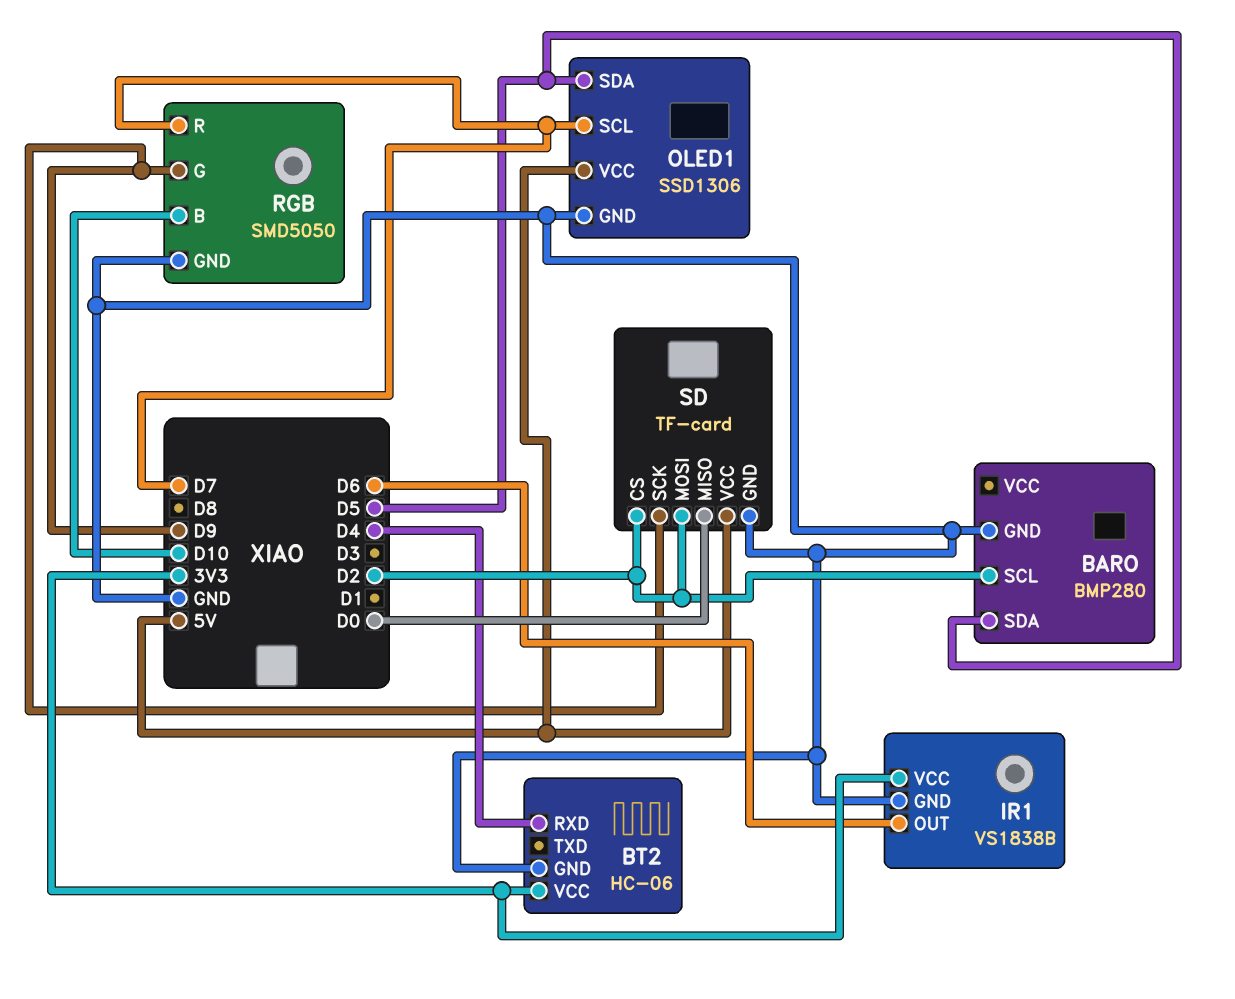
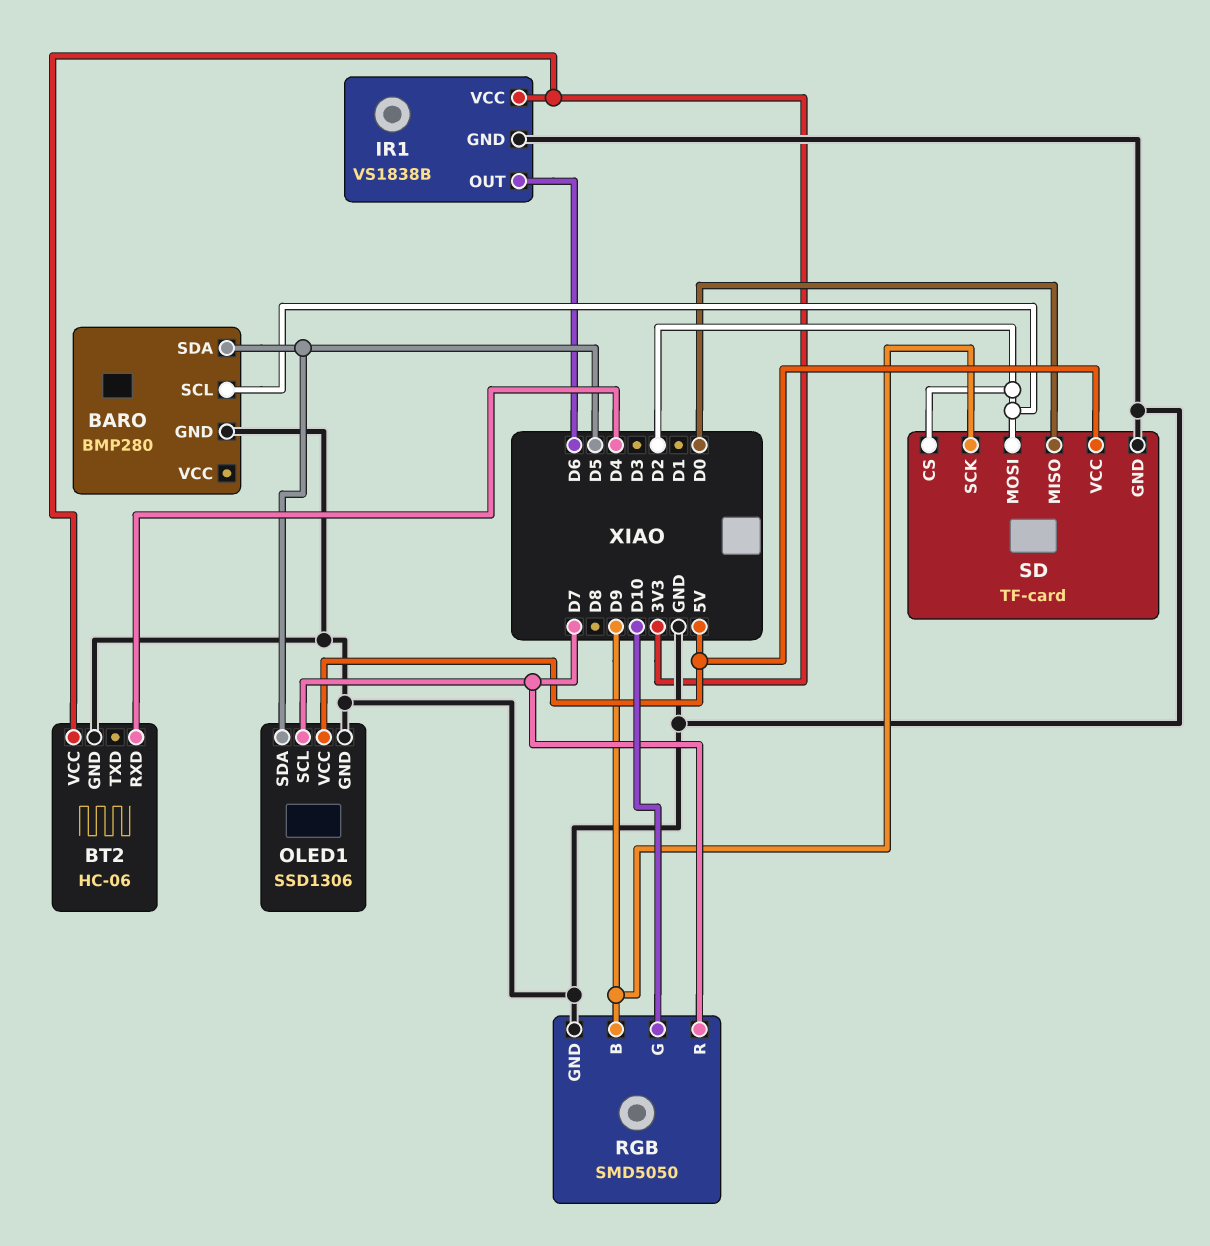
RGB pin B: D10 -> D9
RGB pin G: D9 -> D10

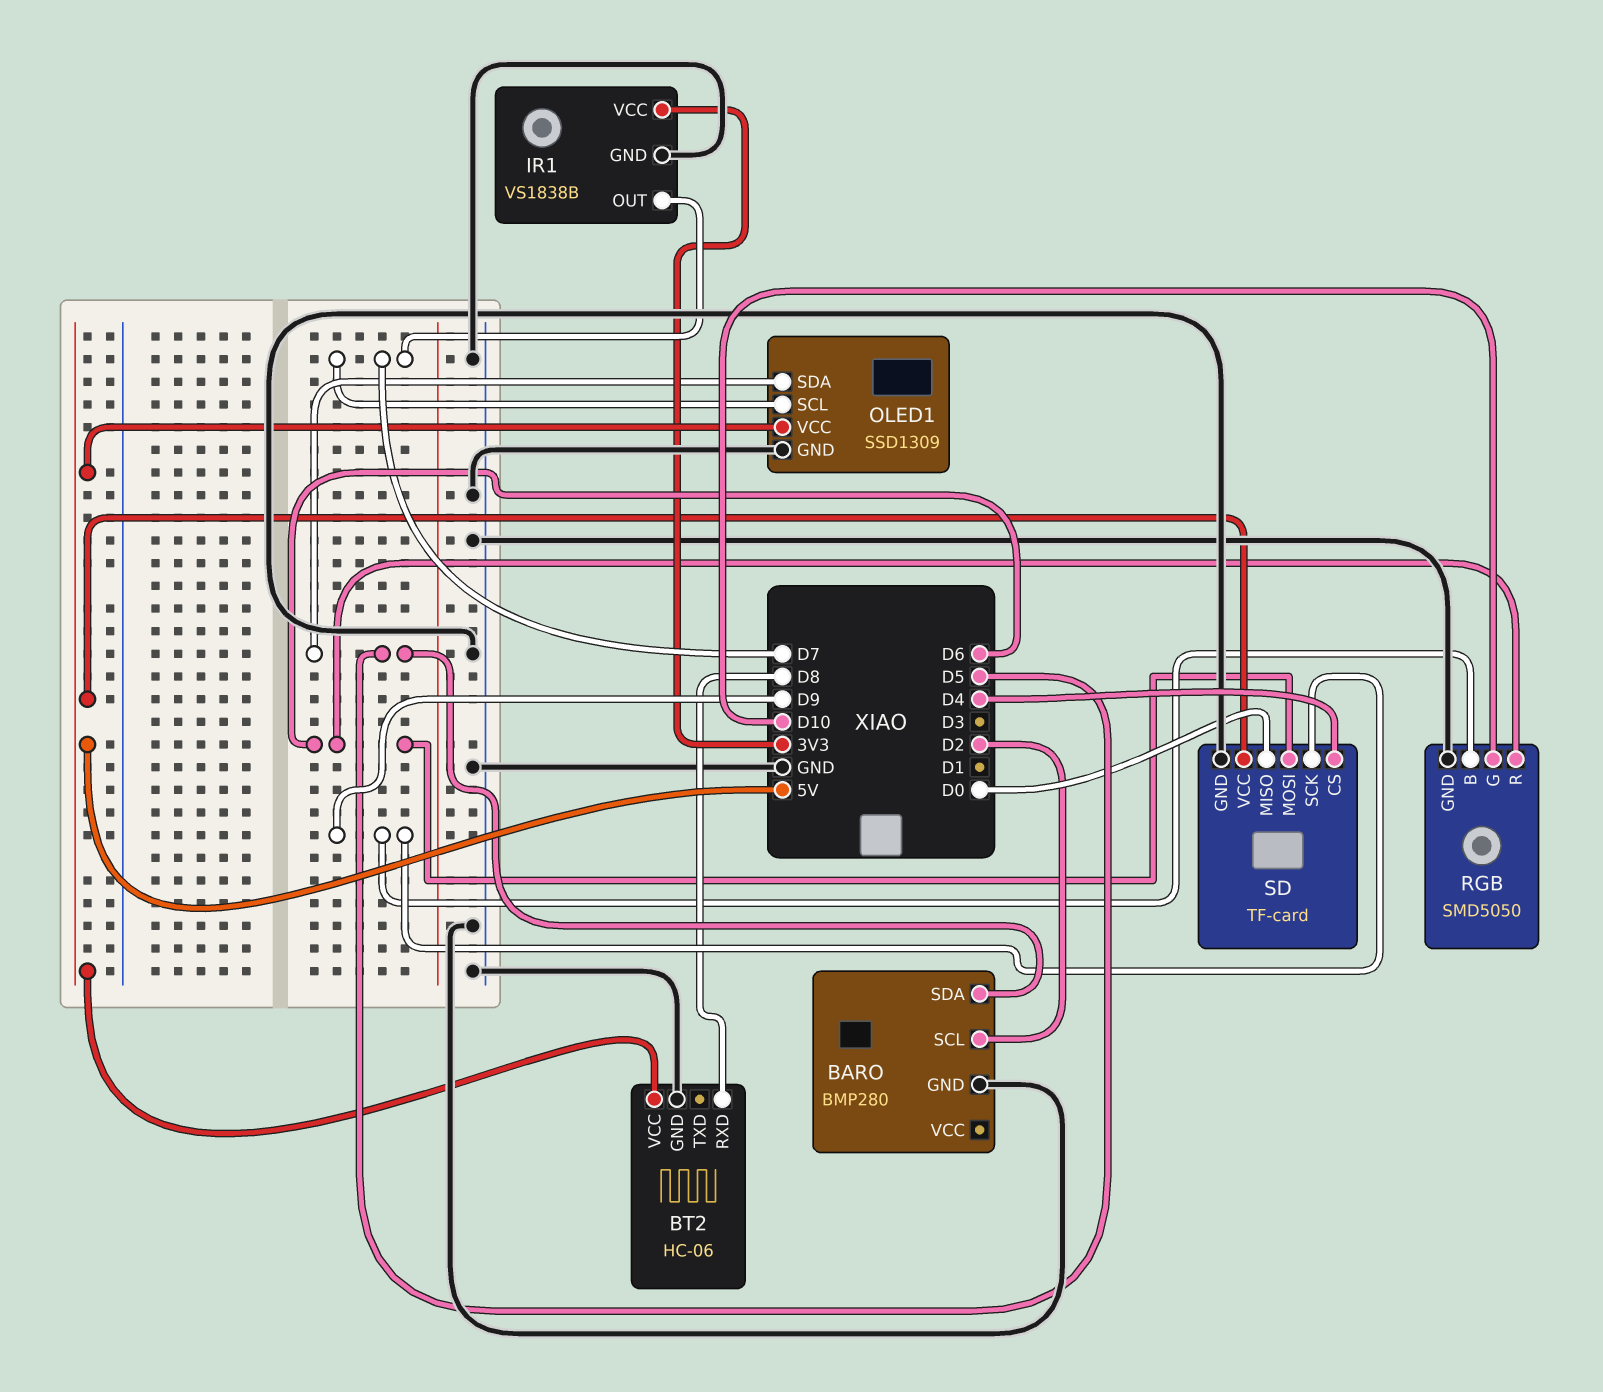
BT2 pin RXD: D4 -> D8
BT2 pin VCC: 3V3 -> 5V
IR1 pin OUT: D6 -> D7
OLED1: SSD1306 -> SSD1309
RGB pin R: D7 -> D6
SD pin CS: D2 -> D4
SD pin MOSI: D2 -> D6

